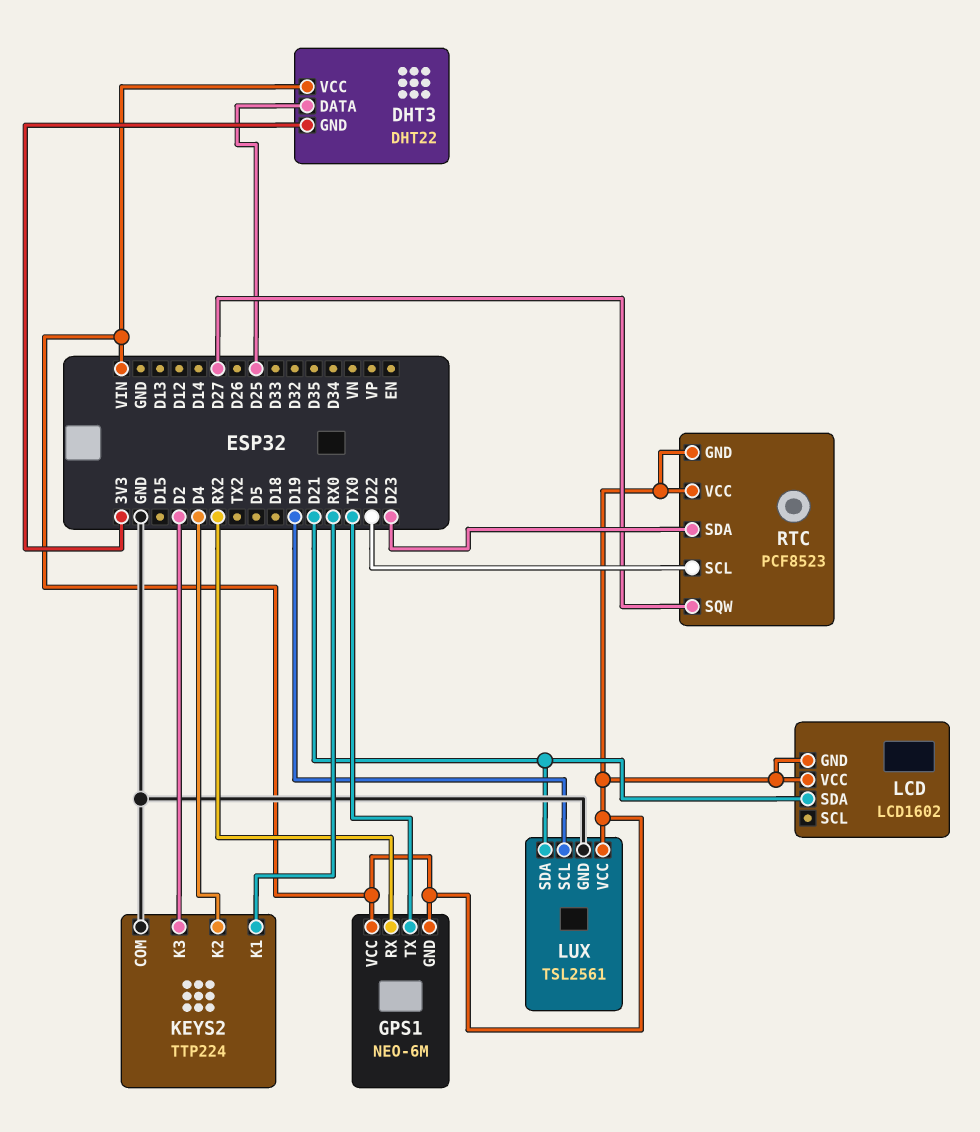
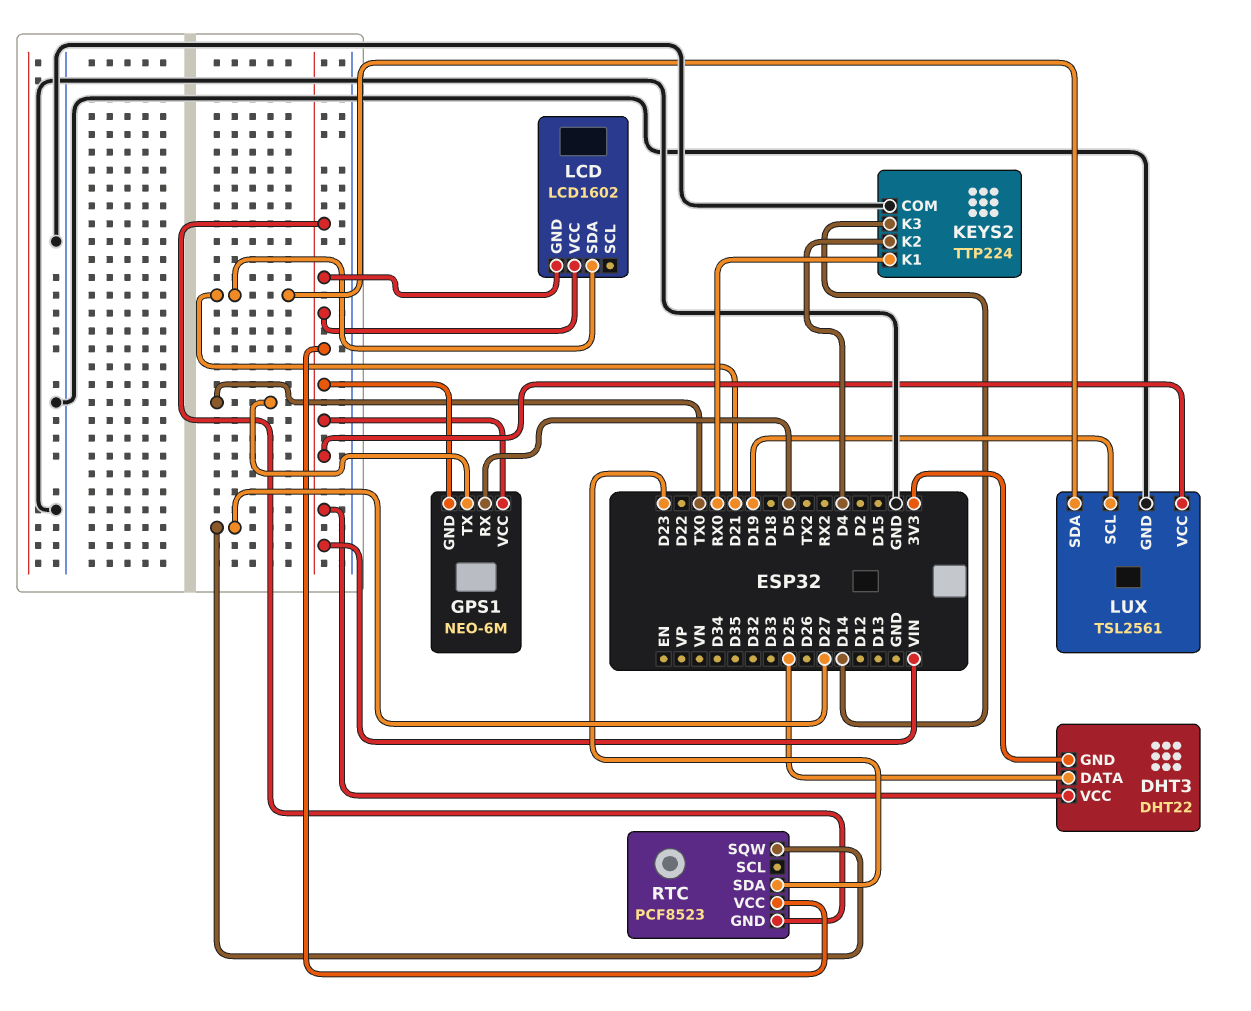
GPS1 pin RX: RX2 -> D5
KEYS2 pin K3: D2 -> D14
RTC pin SCL: D22 -> none

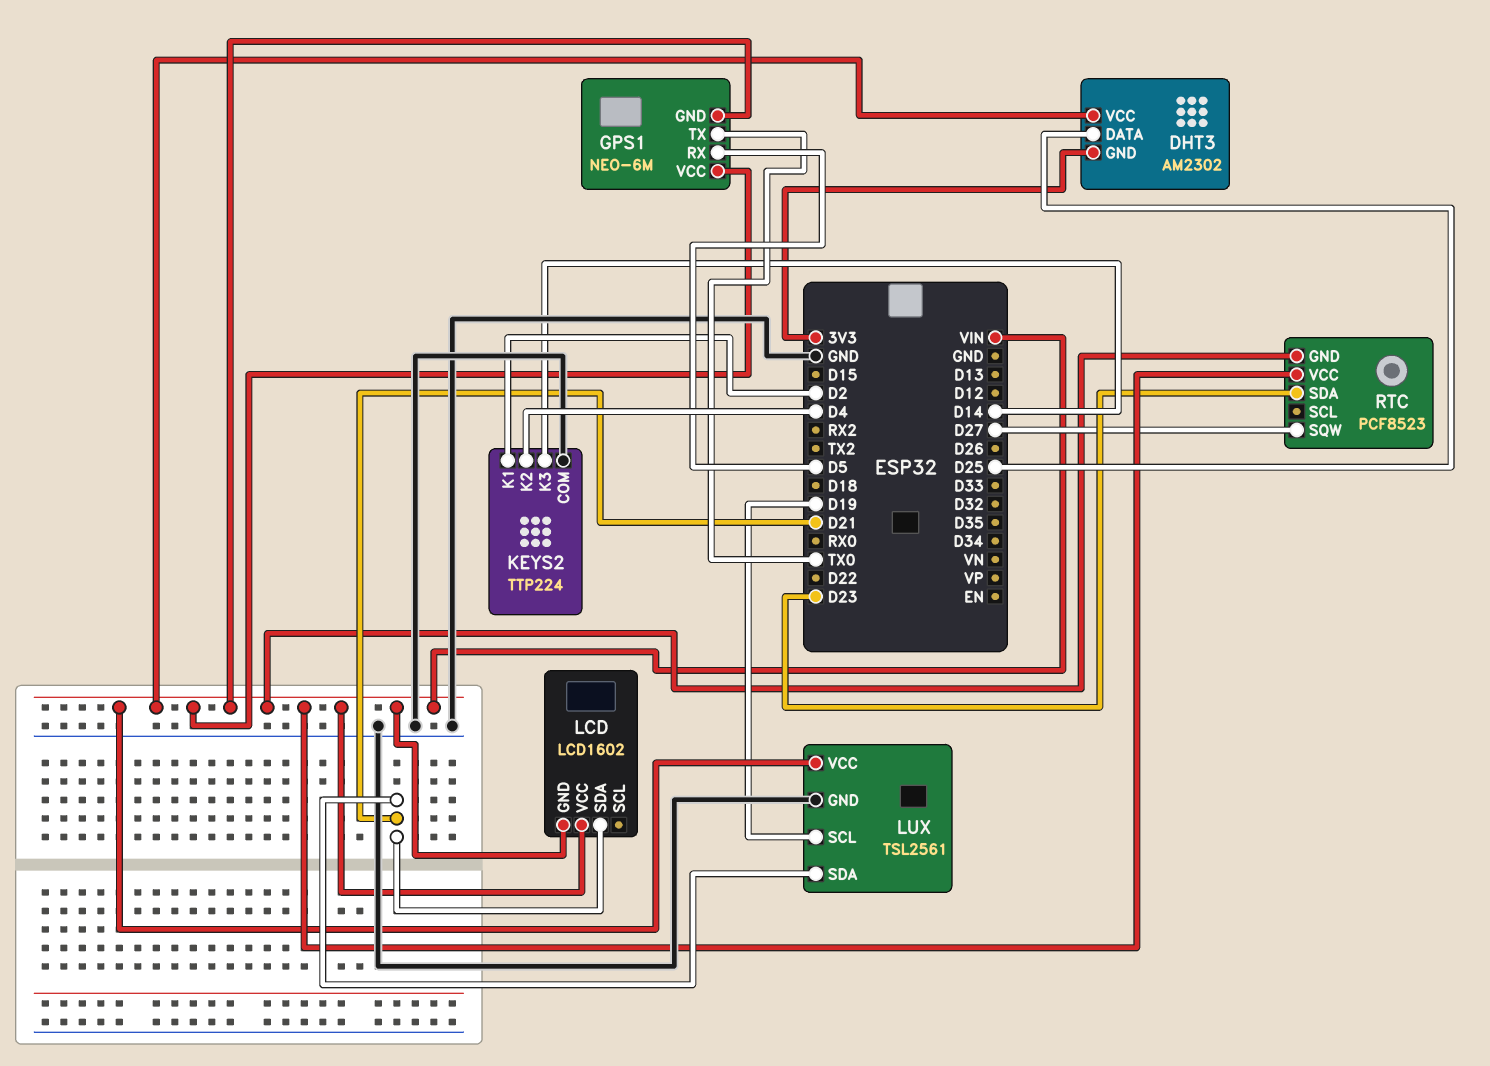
DHT3: DHT22 -> AM2302
KEYS2 pin K1: RX0 -> D2

